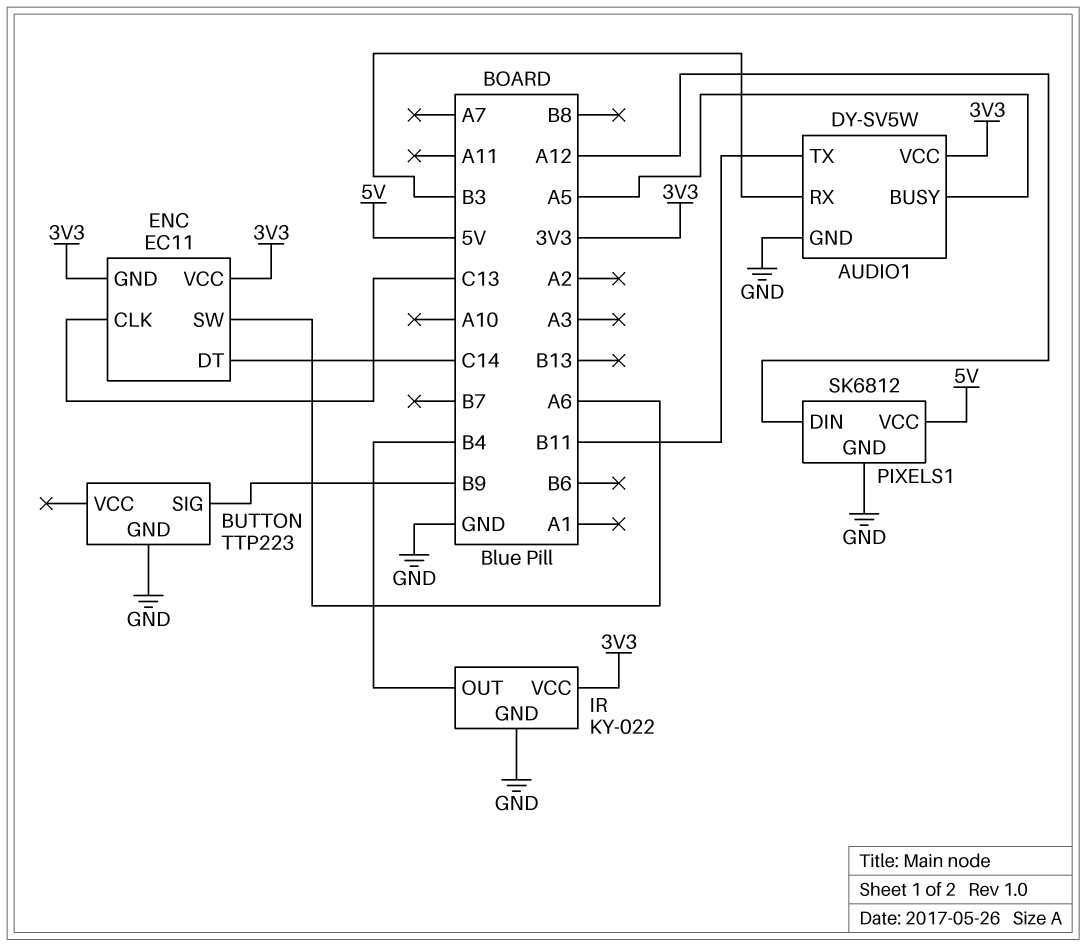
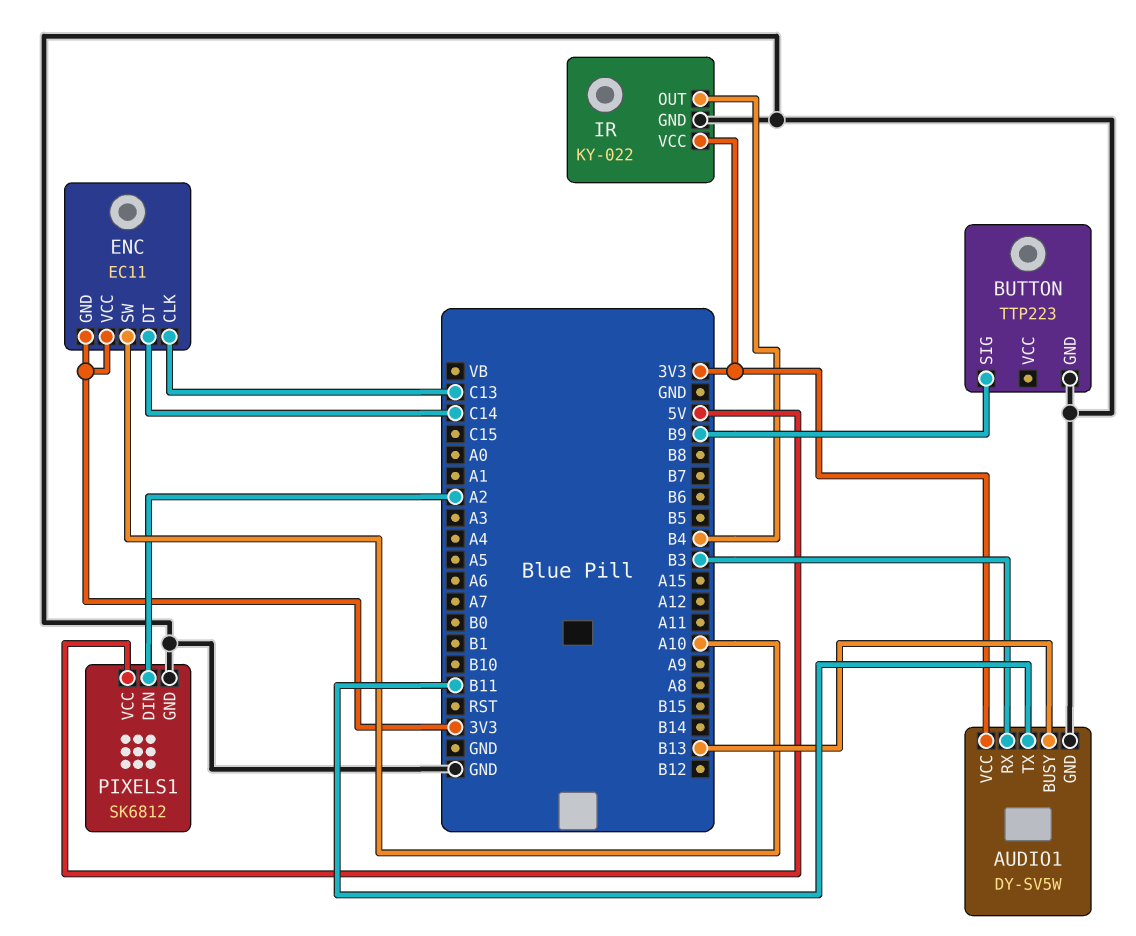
AUDIO1 pin BUSY: A5 -> B13
ENC pin SW: A6 -> A10
PIXELS1 pin DIN: A12 -> A2

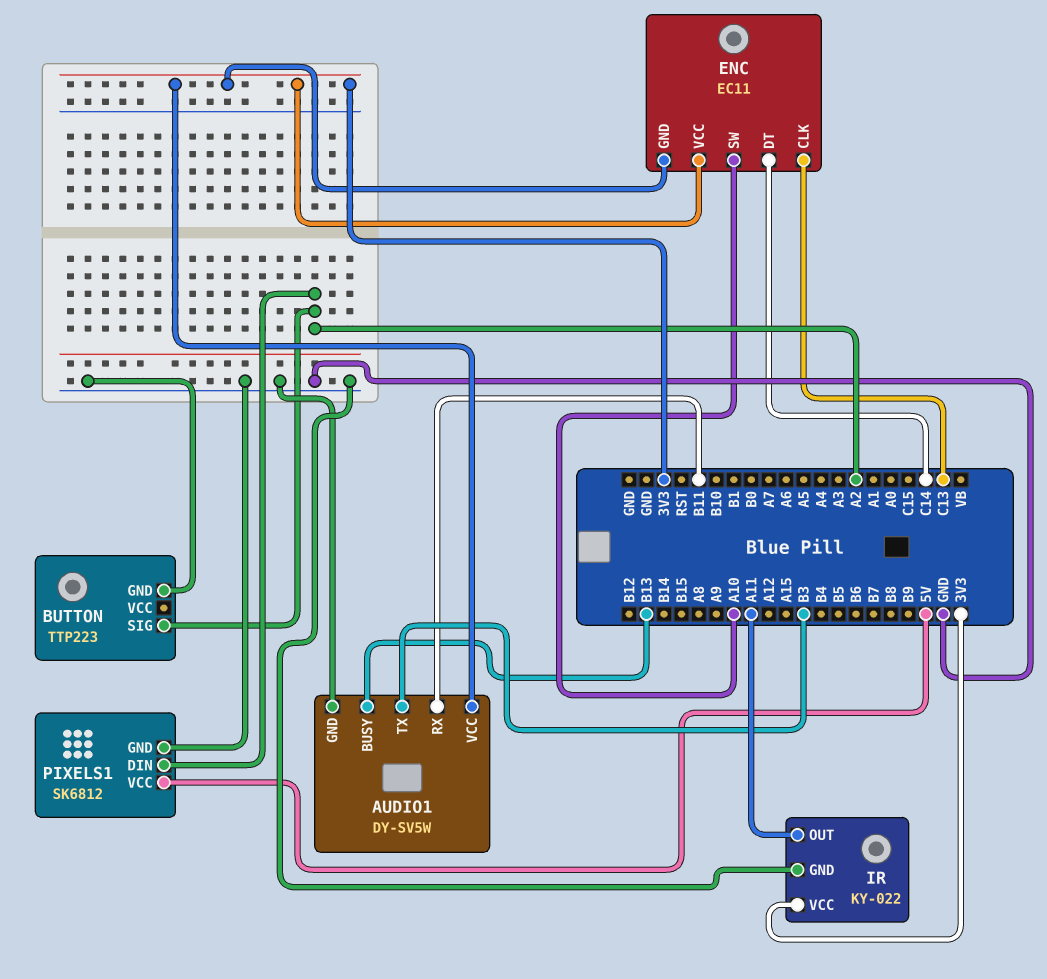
AUDIO1 pin RX: B3 -> B11
AUDIO1 pin TX: B11 -> B3
BUTTON pin SIG: B9 -> A2
IR pin OUT: B4 -> A11

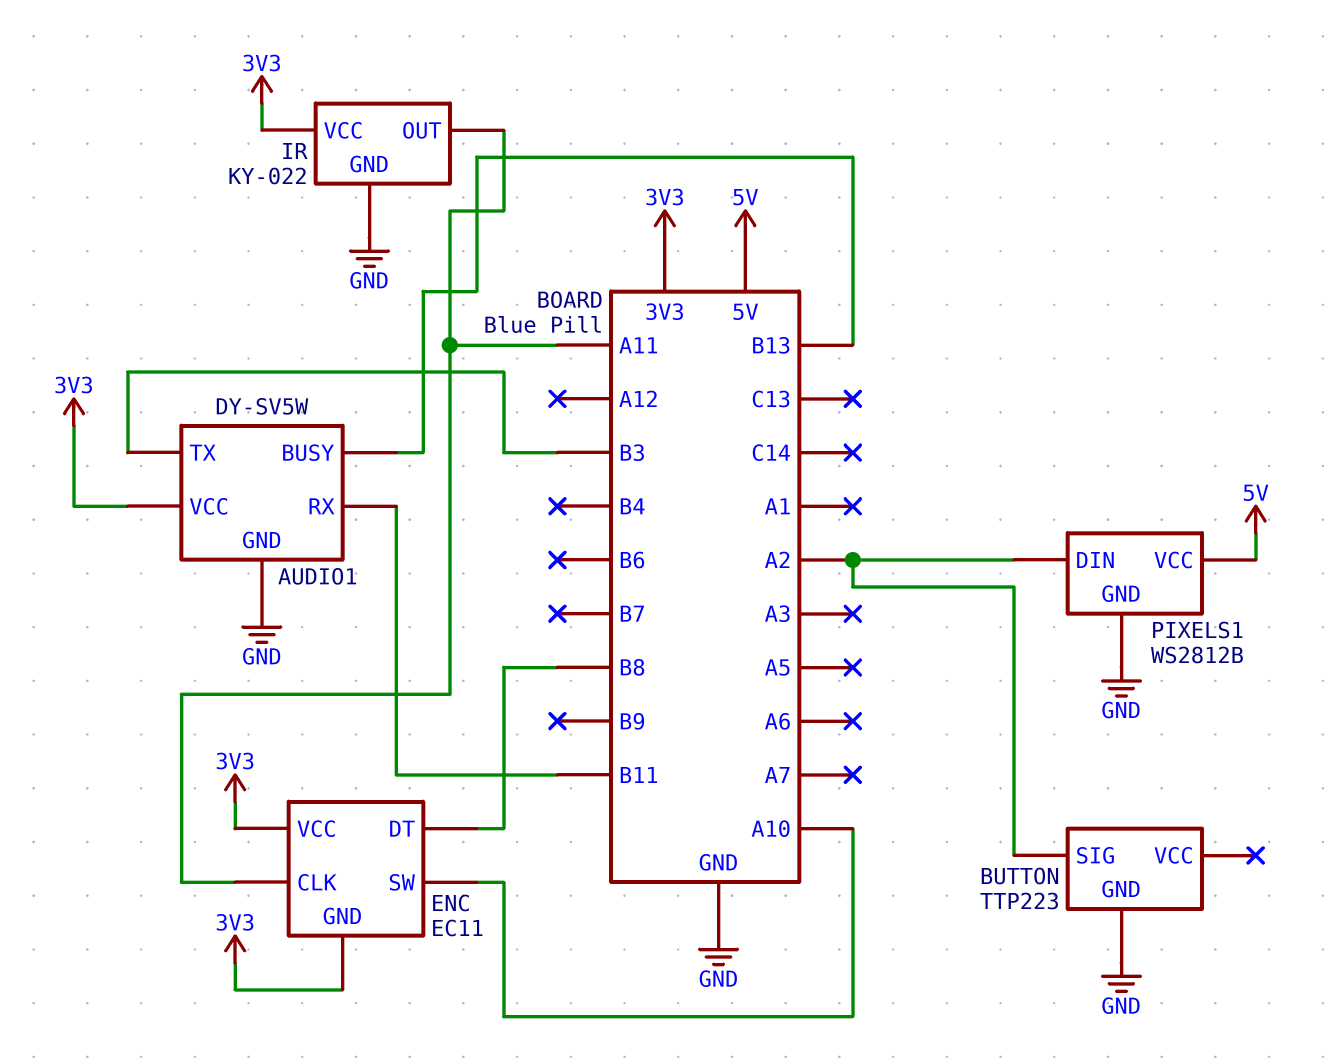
ENC pin CLK: C13 -> A11
ENC pin DT: C14 -> B8
PIXELS1: SK6812 -> WS2812B

